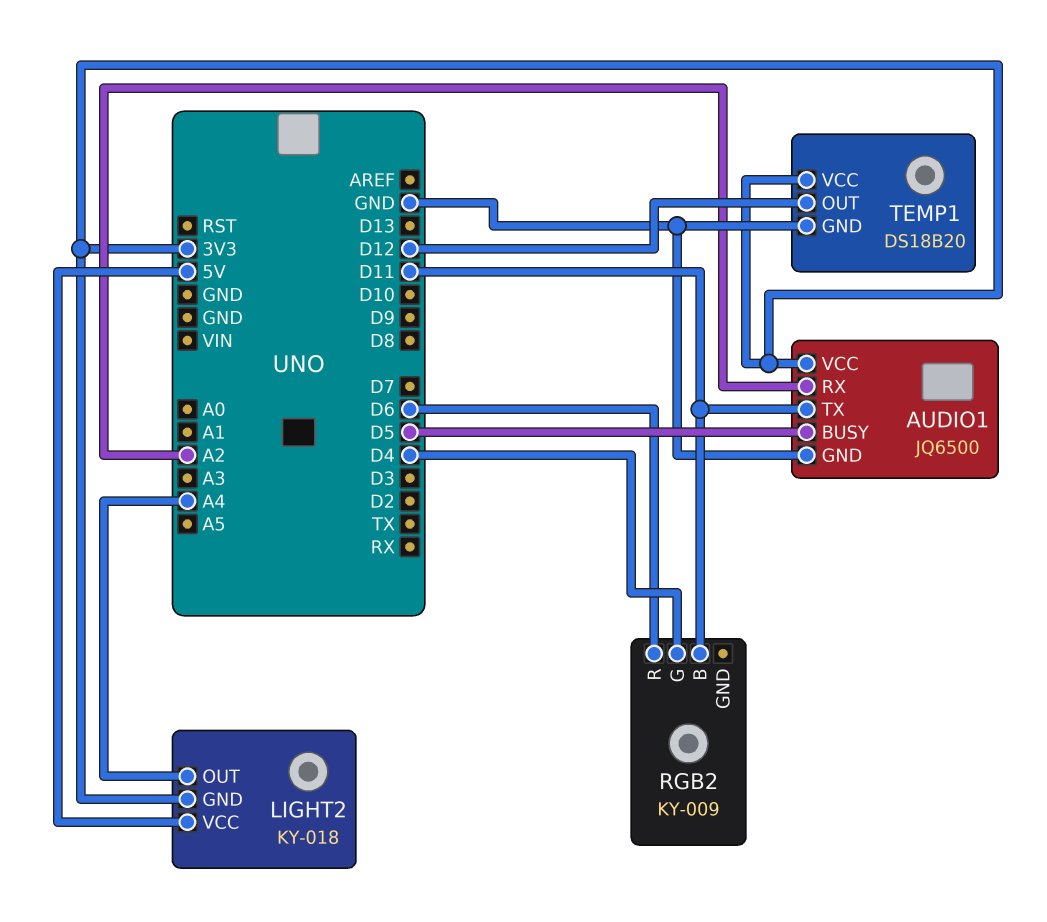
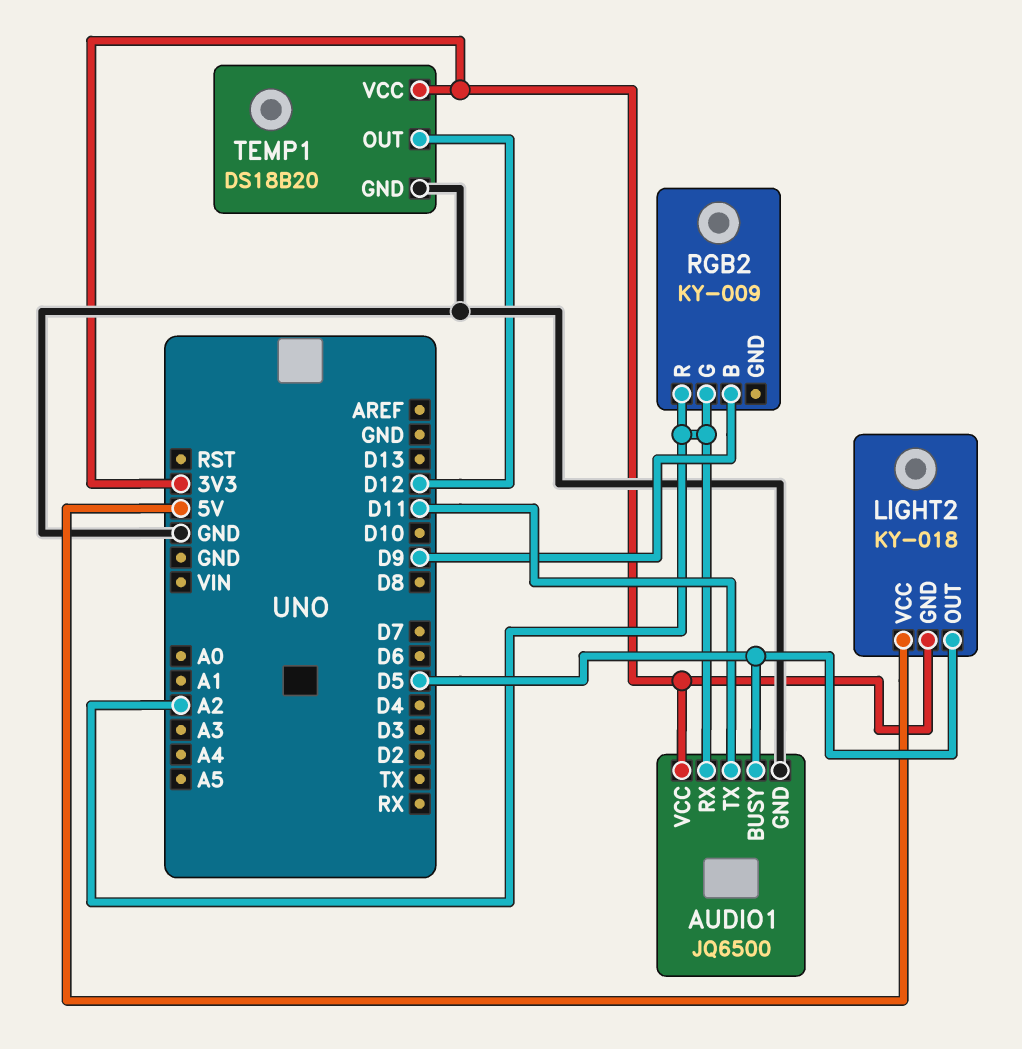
LIGHT2 pin OUT: A4 -> D5
RGB2 pin B: D11 -> D9
RGB2 pin G: D4 -> A2
RGB2 pin R: D6 -> A2

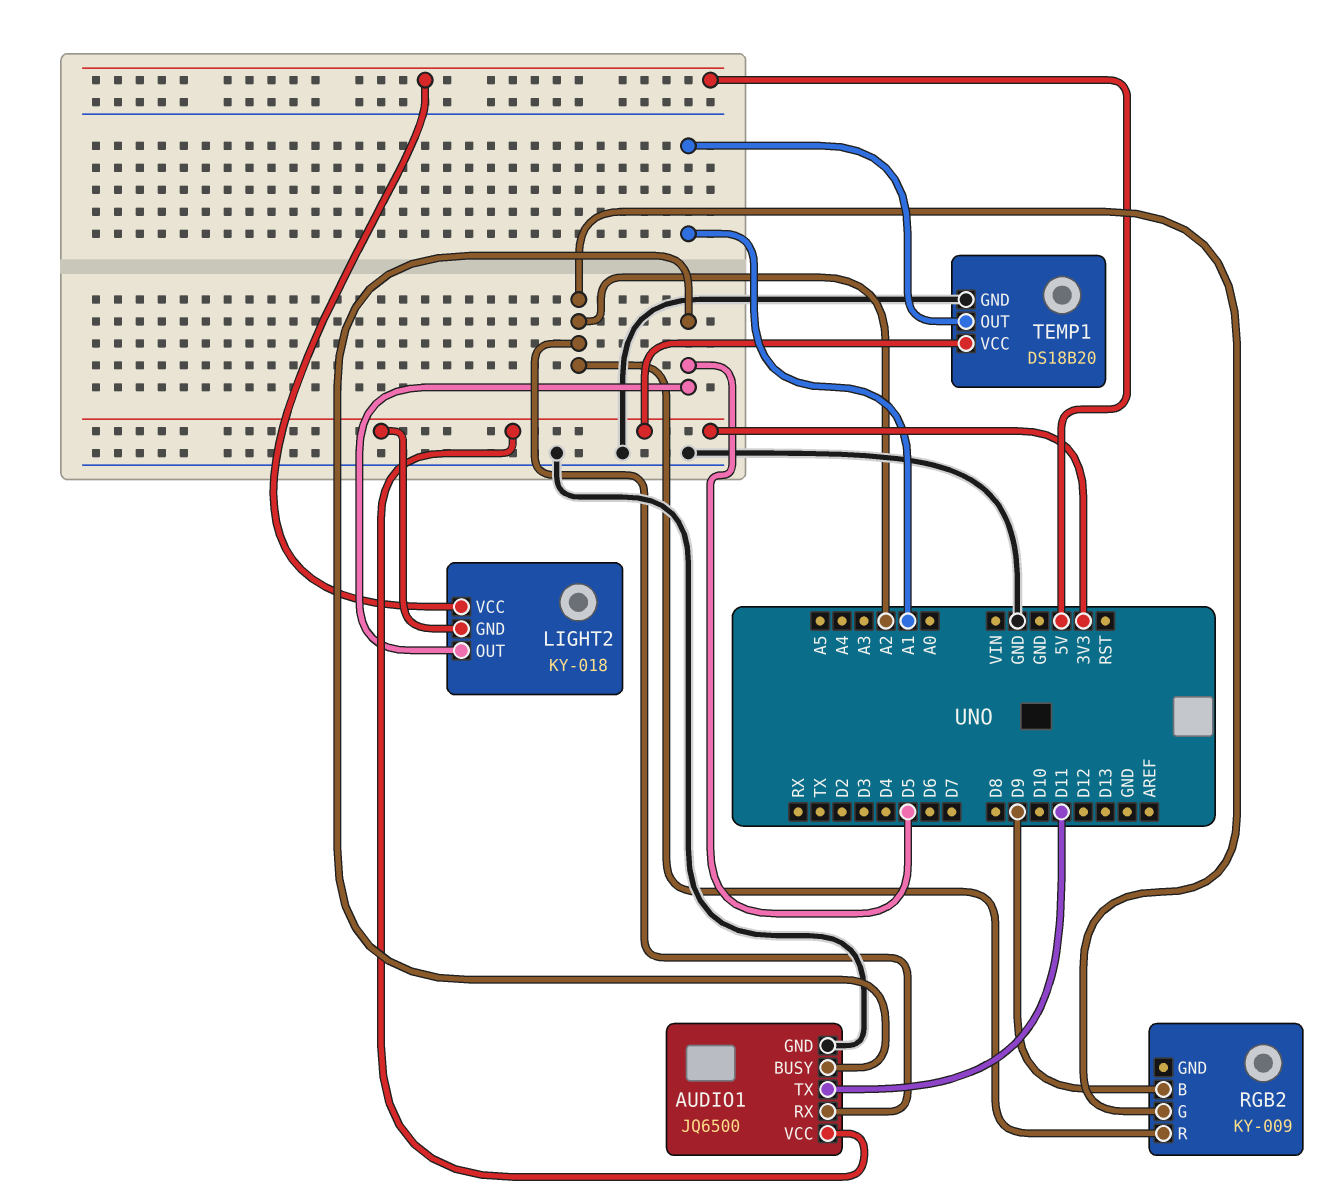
TEMP1 pin OUT: D12 -> A1

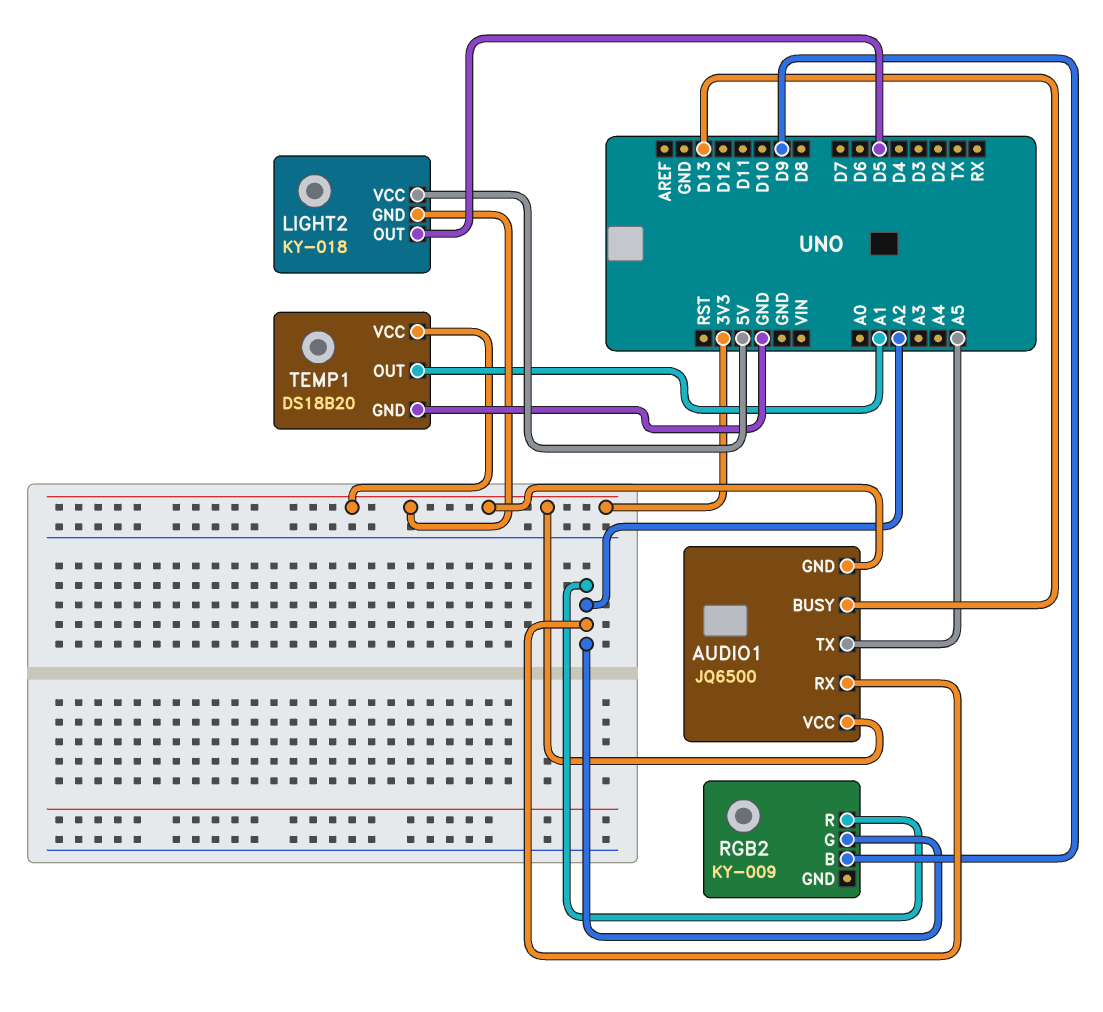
AUDIO1 pin BUSY: D5 -> D13
AUDIO1 pin GND: GND -> 3V3
AUDIO1 pin TX: D11 -> A5

